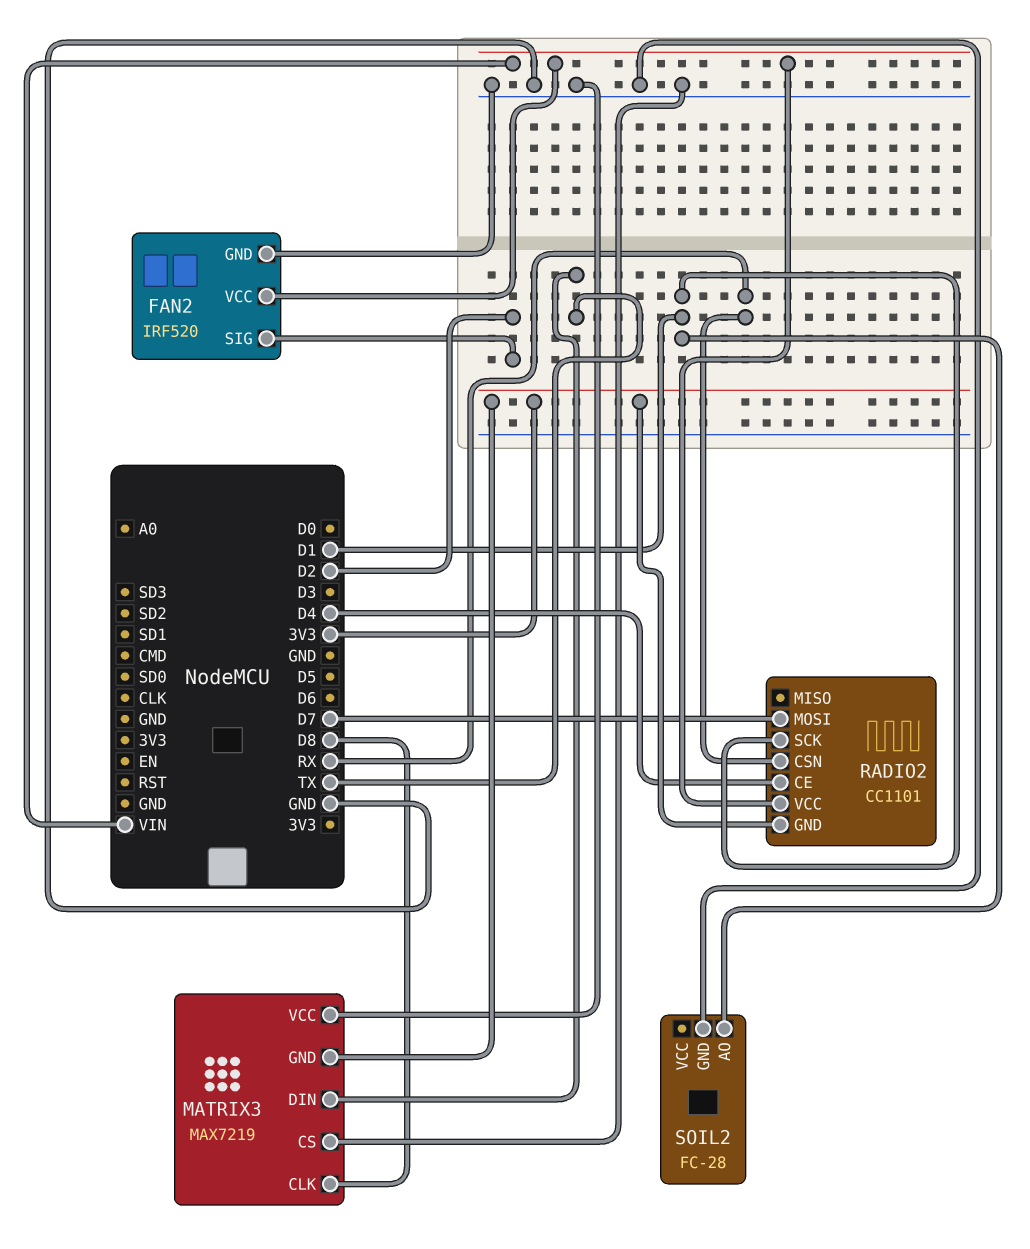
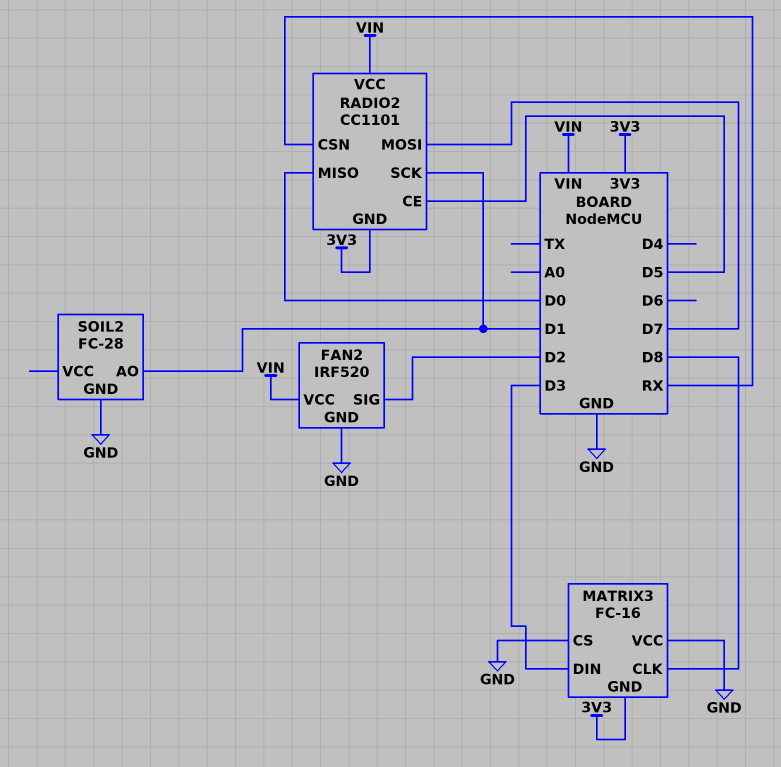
MATRIX3: MAX7219 -> FC-16
MATRIX3 pin DIN: TX -> D3
RADIO2 pin CE: D4 -> D5
RADIO2 pin MISO: none -> D0

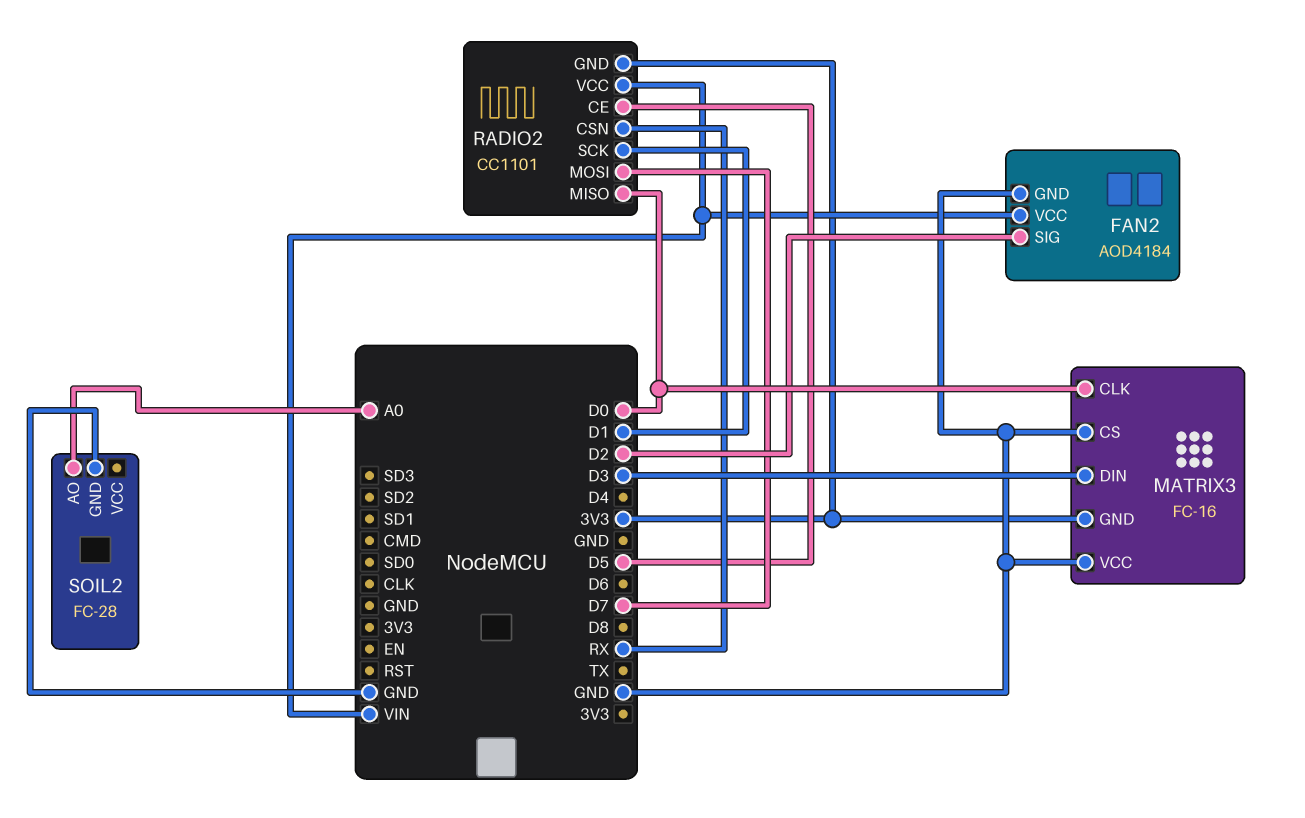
FAN2: IRF520 -> AOD4184
MATRIX3 pin CLK: D8 -> D0
SOIL2 pin AO: D1 -> A0

